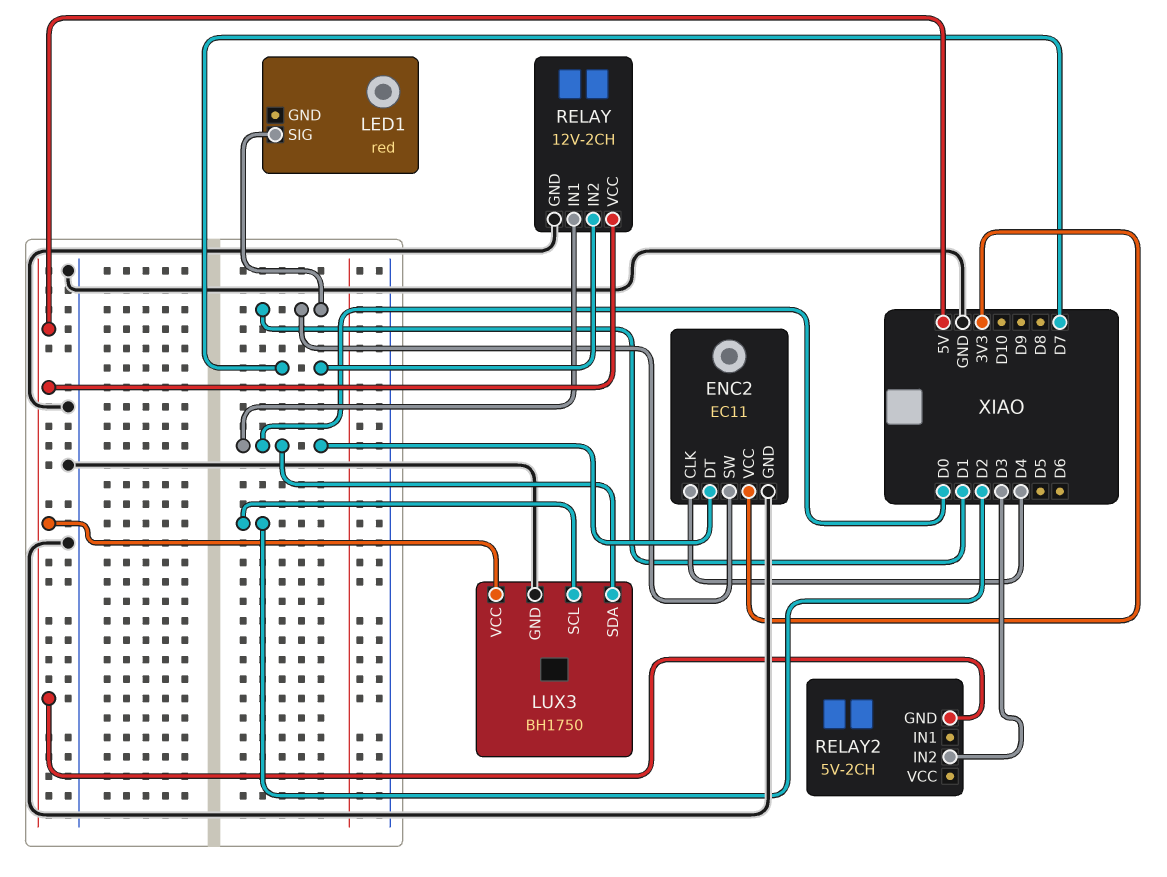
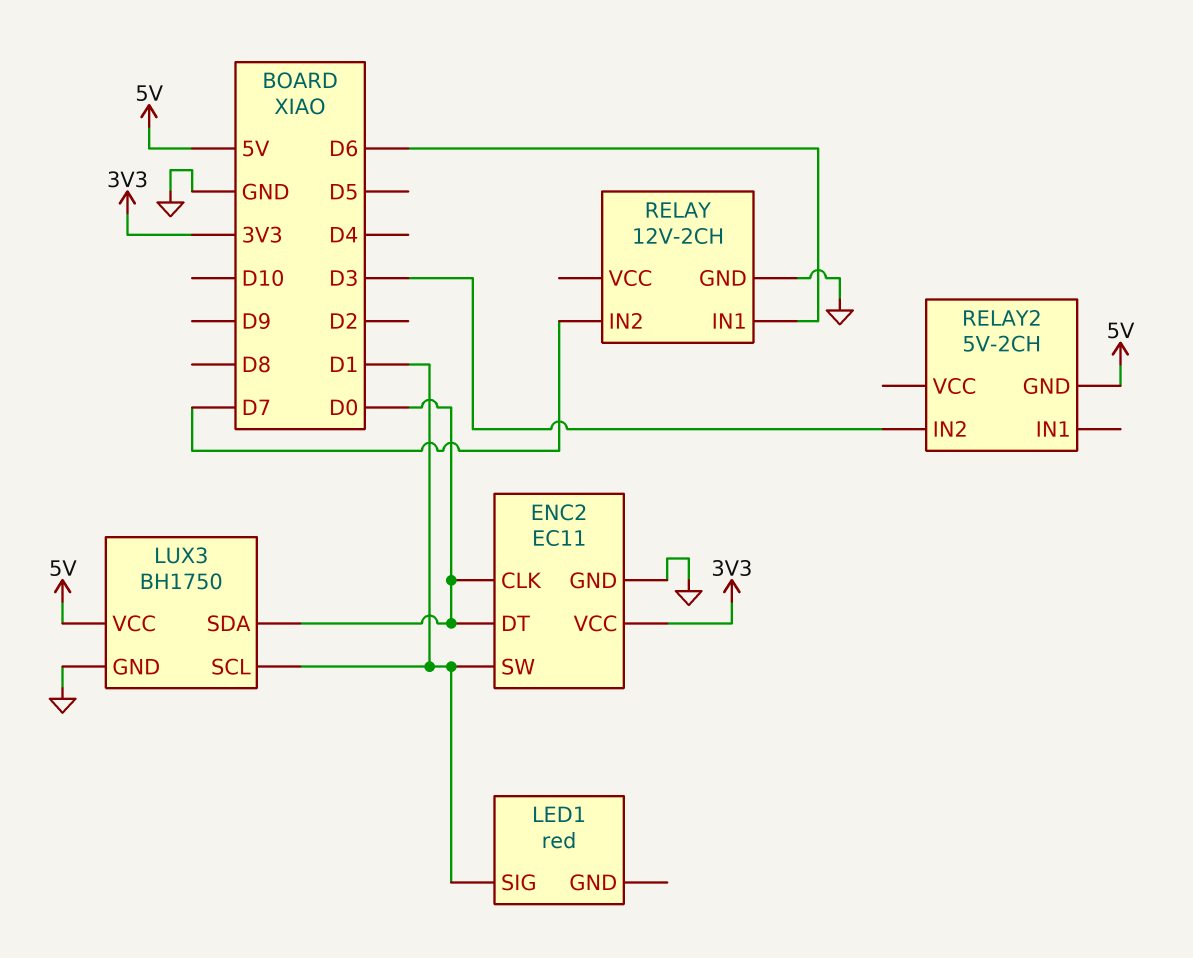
ENC2 pin CLK: D4 -> D0
LUX3 pin SCL: D2 -> D1
RELAY pin IN1: D0 -> D6
RELAY pin VCC: 5V -> none

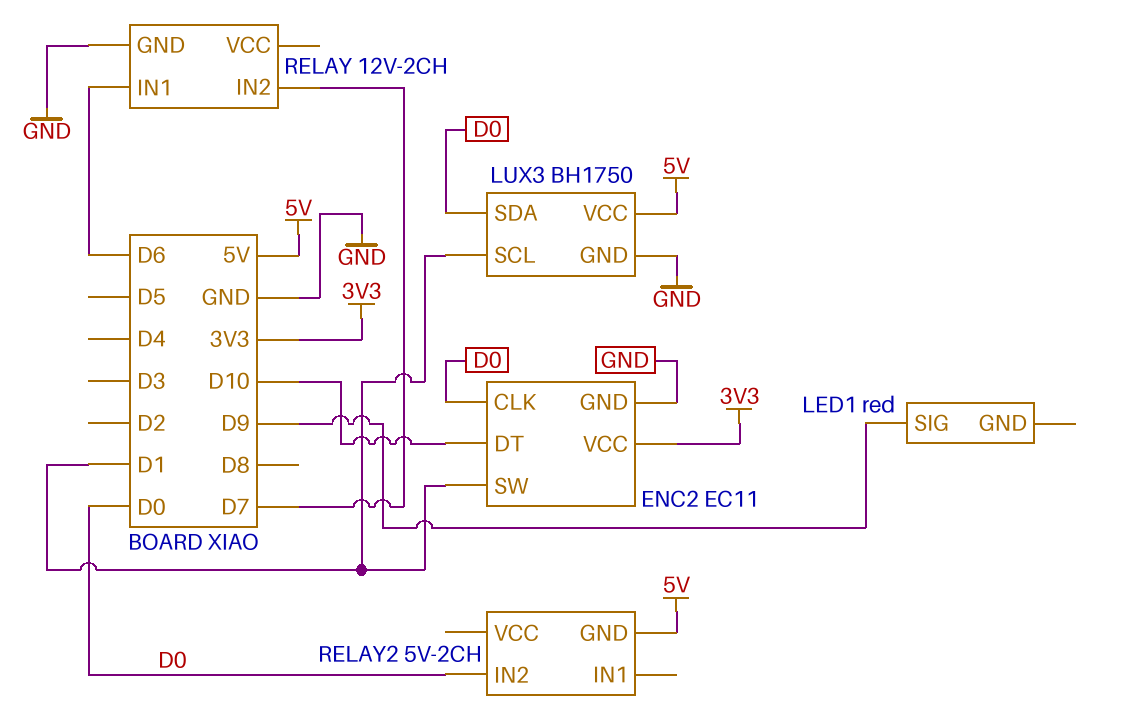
ENC2 pin DT: D0 -> D10
LED1 pin SIG: D1 -> D9
RELAY2 pin IN2: D3 -> D0

